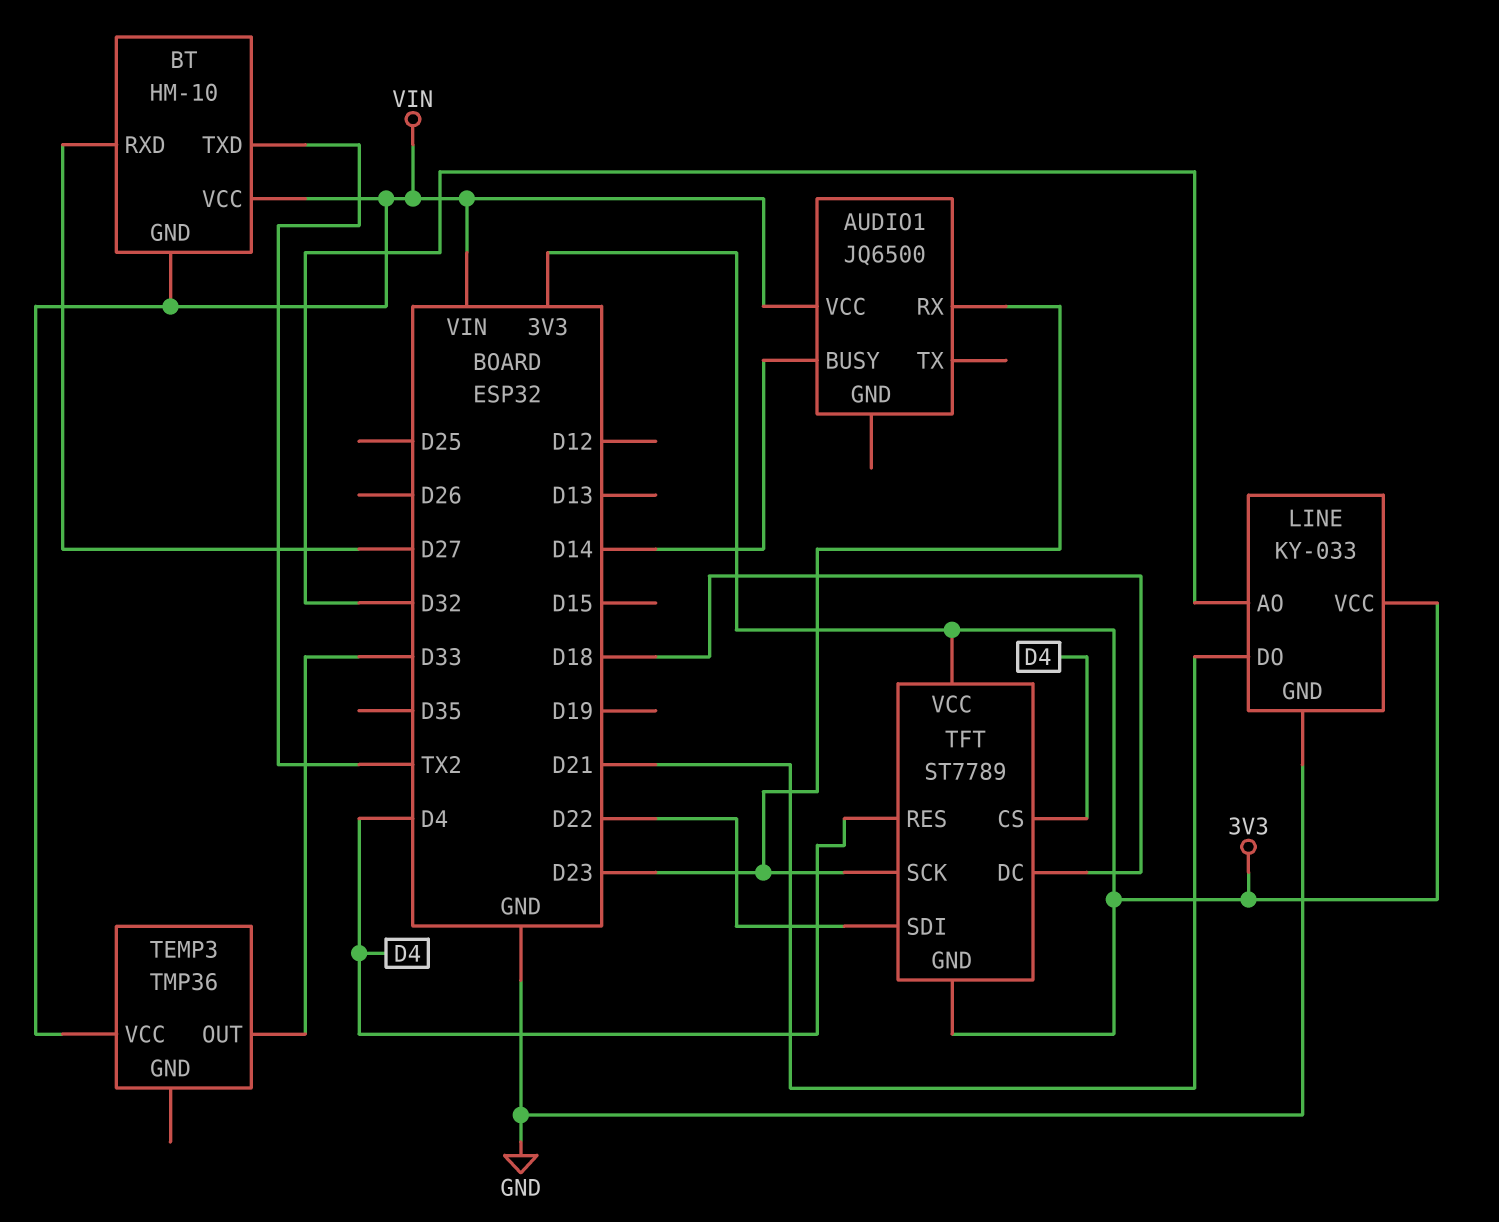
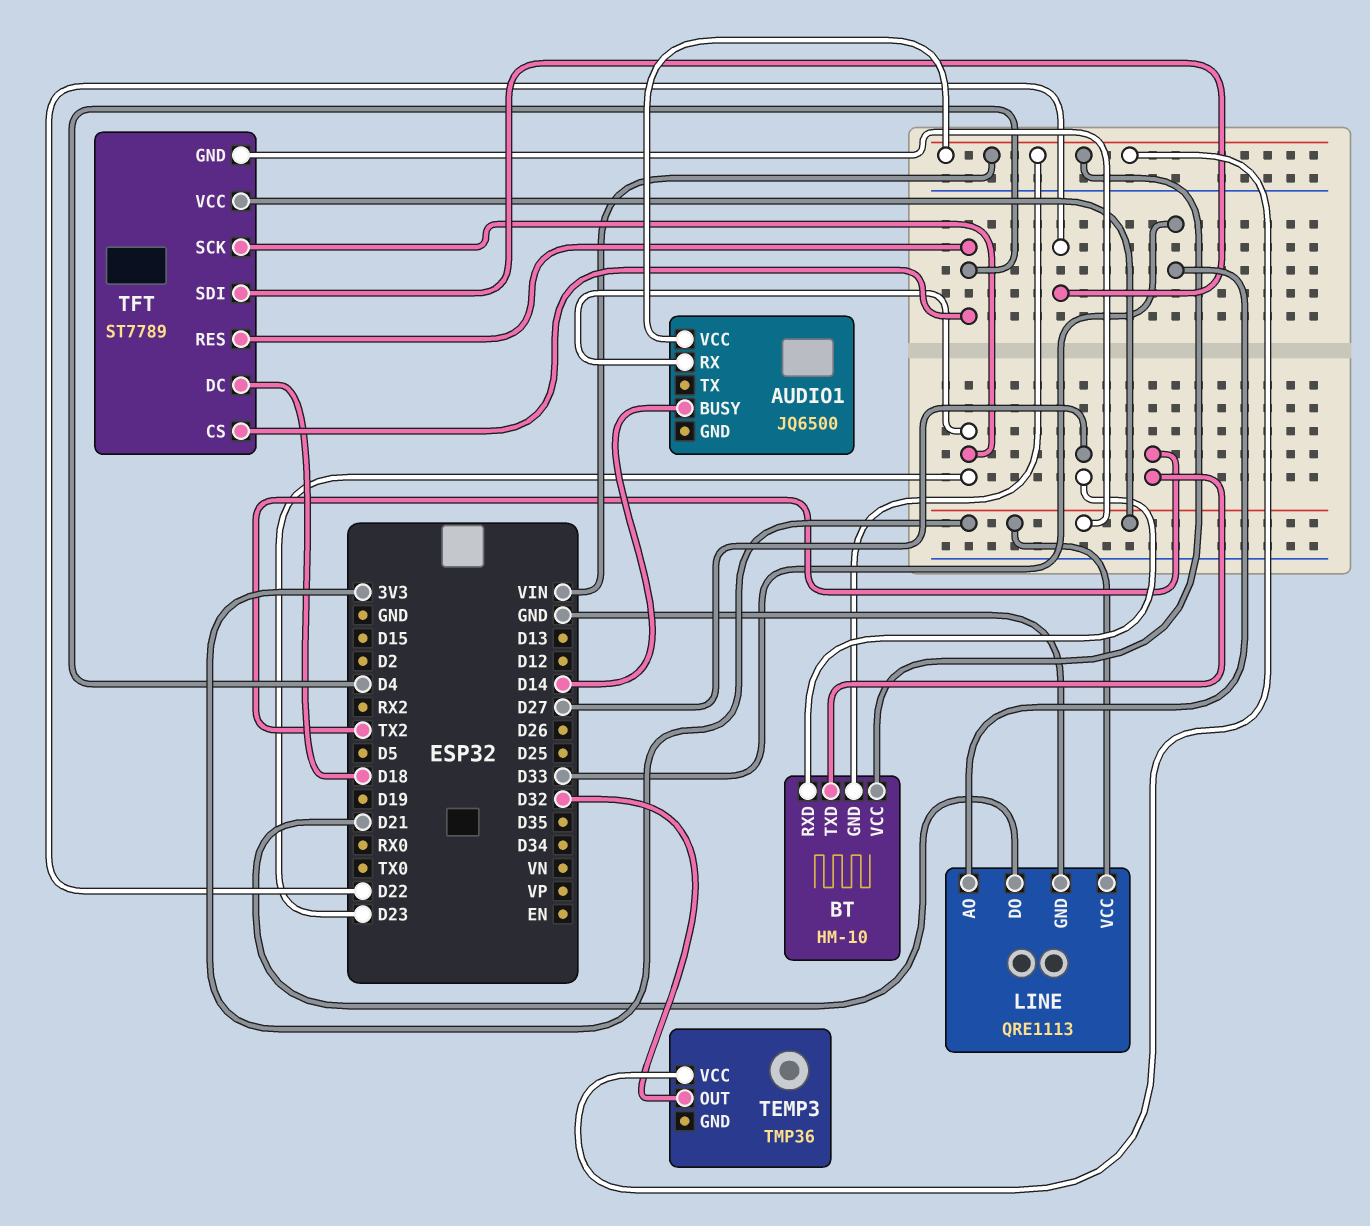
LINE: KY-033 -> QRE1113
LINE pin AO: D32 -> D33
TEMP3 pin OUT: D33 -> D32

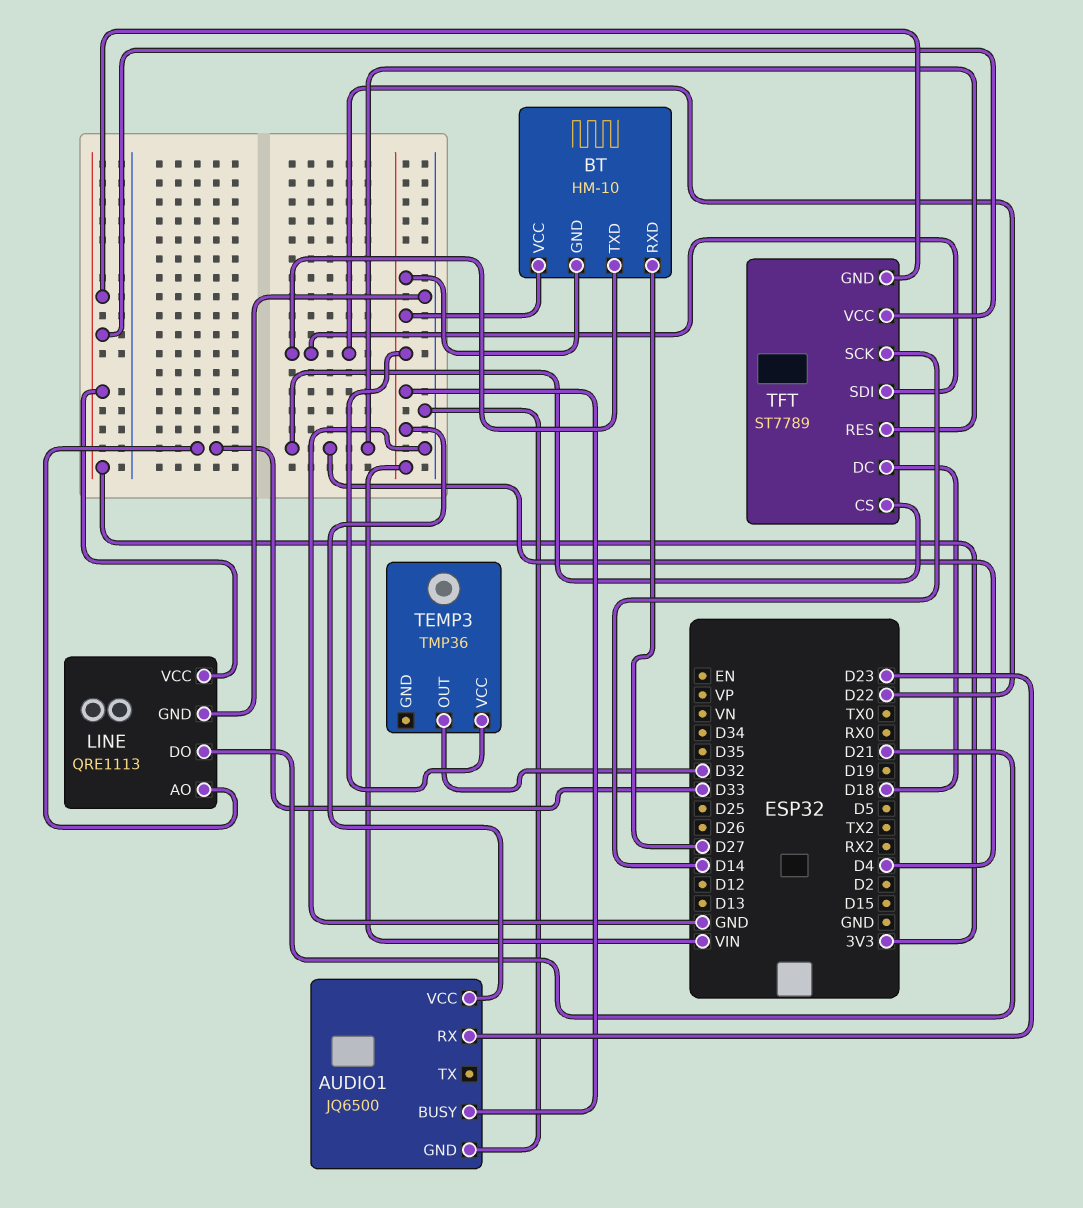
AUDIO1 pin BUSY: D14 -> VIN
AUDIO1 pin GND: none -> GND
BT pin TXD: TX2 -> D22
TFT pin SCK: D23 -> D14

